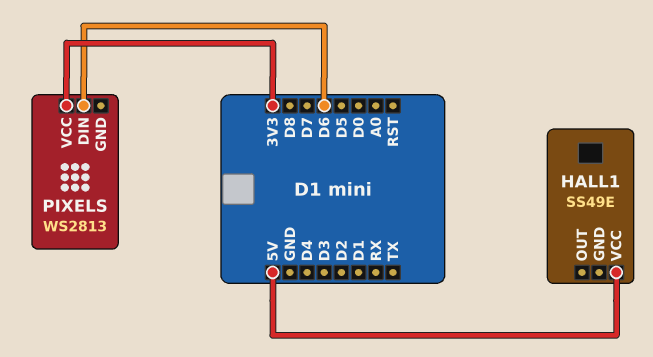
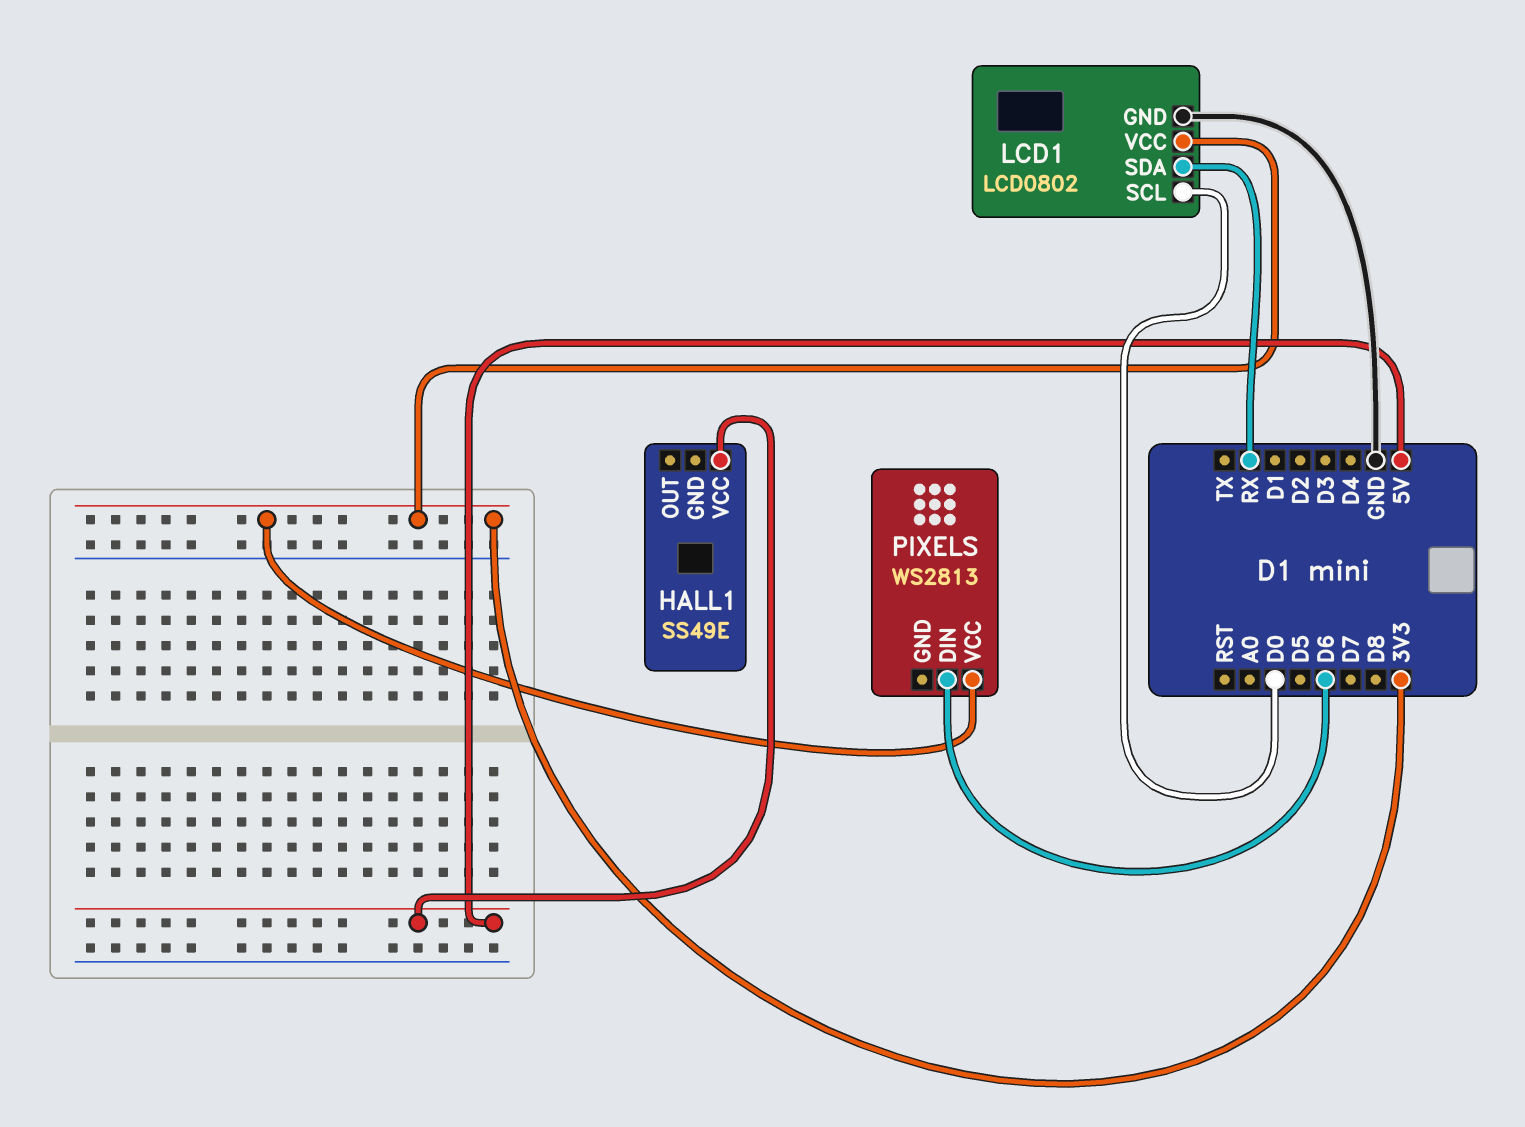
LCD1: none -> LCD0802
LCD1 pin GND: none -> GND
LCD1 pin SCL: none -> D0
LCD1 pin SDA: none -> RX
LCD1 pin VCC: none -> 3V3

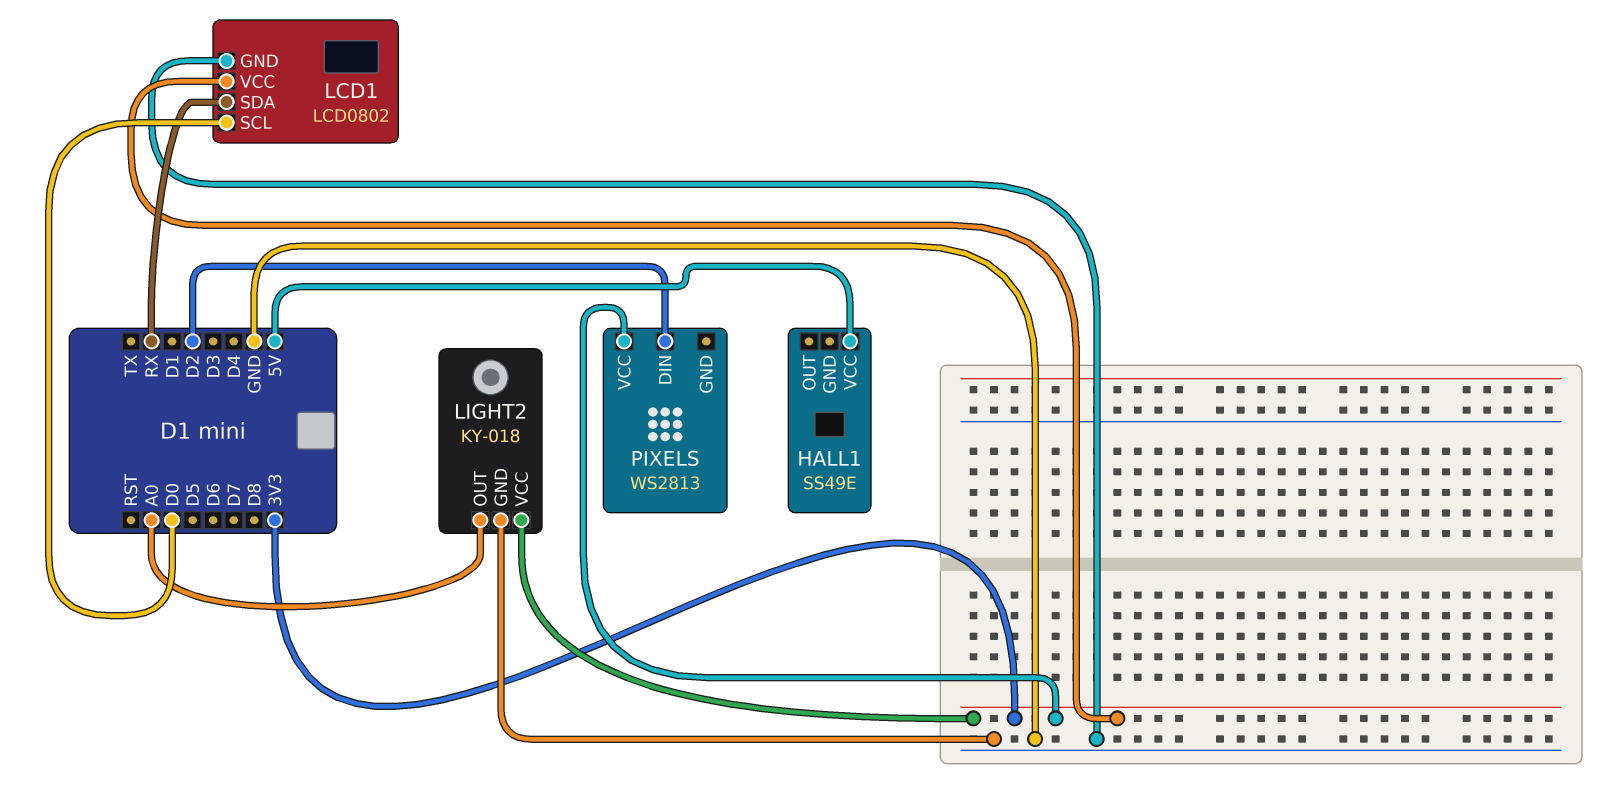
LIGHT2: none -> KY-018
LIGHT2 pin GND: none -> GND
LIGHT2 pin OUT: none -> A0
LIGHT2 pin VCC: none -> 3V3
PIXELS pin DIN: D6 -> D2

